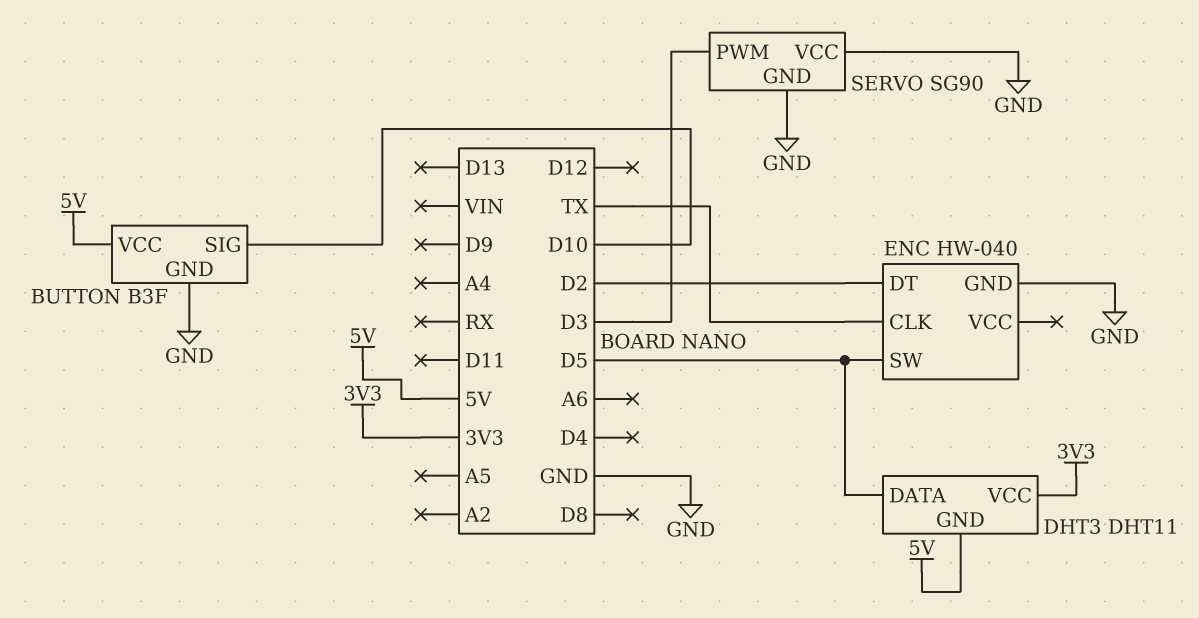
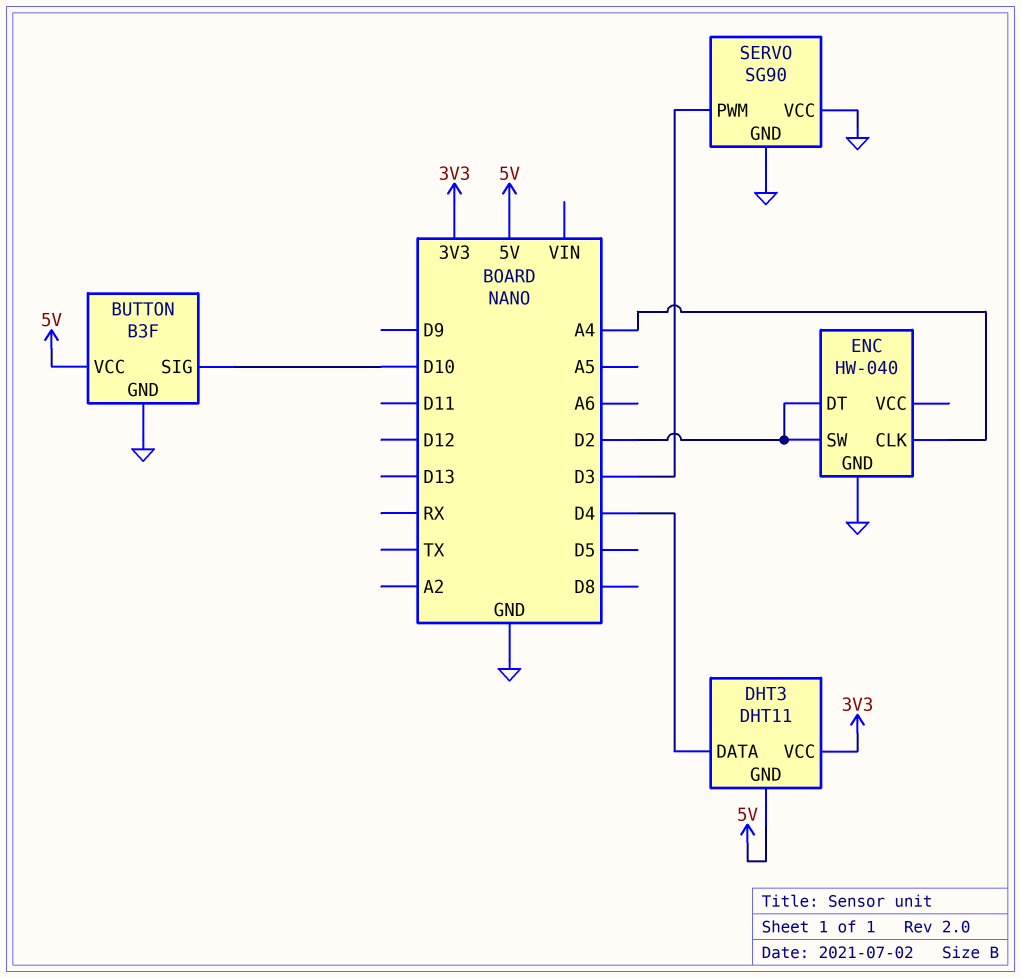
DHT3 pin DATA: D5 -> D4
ENC pin CLK: TX -> A4
ENC pin SW: D5 -> D2

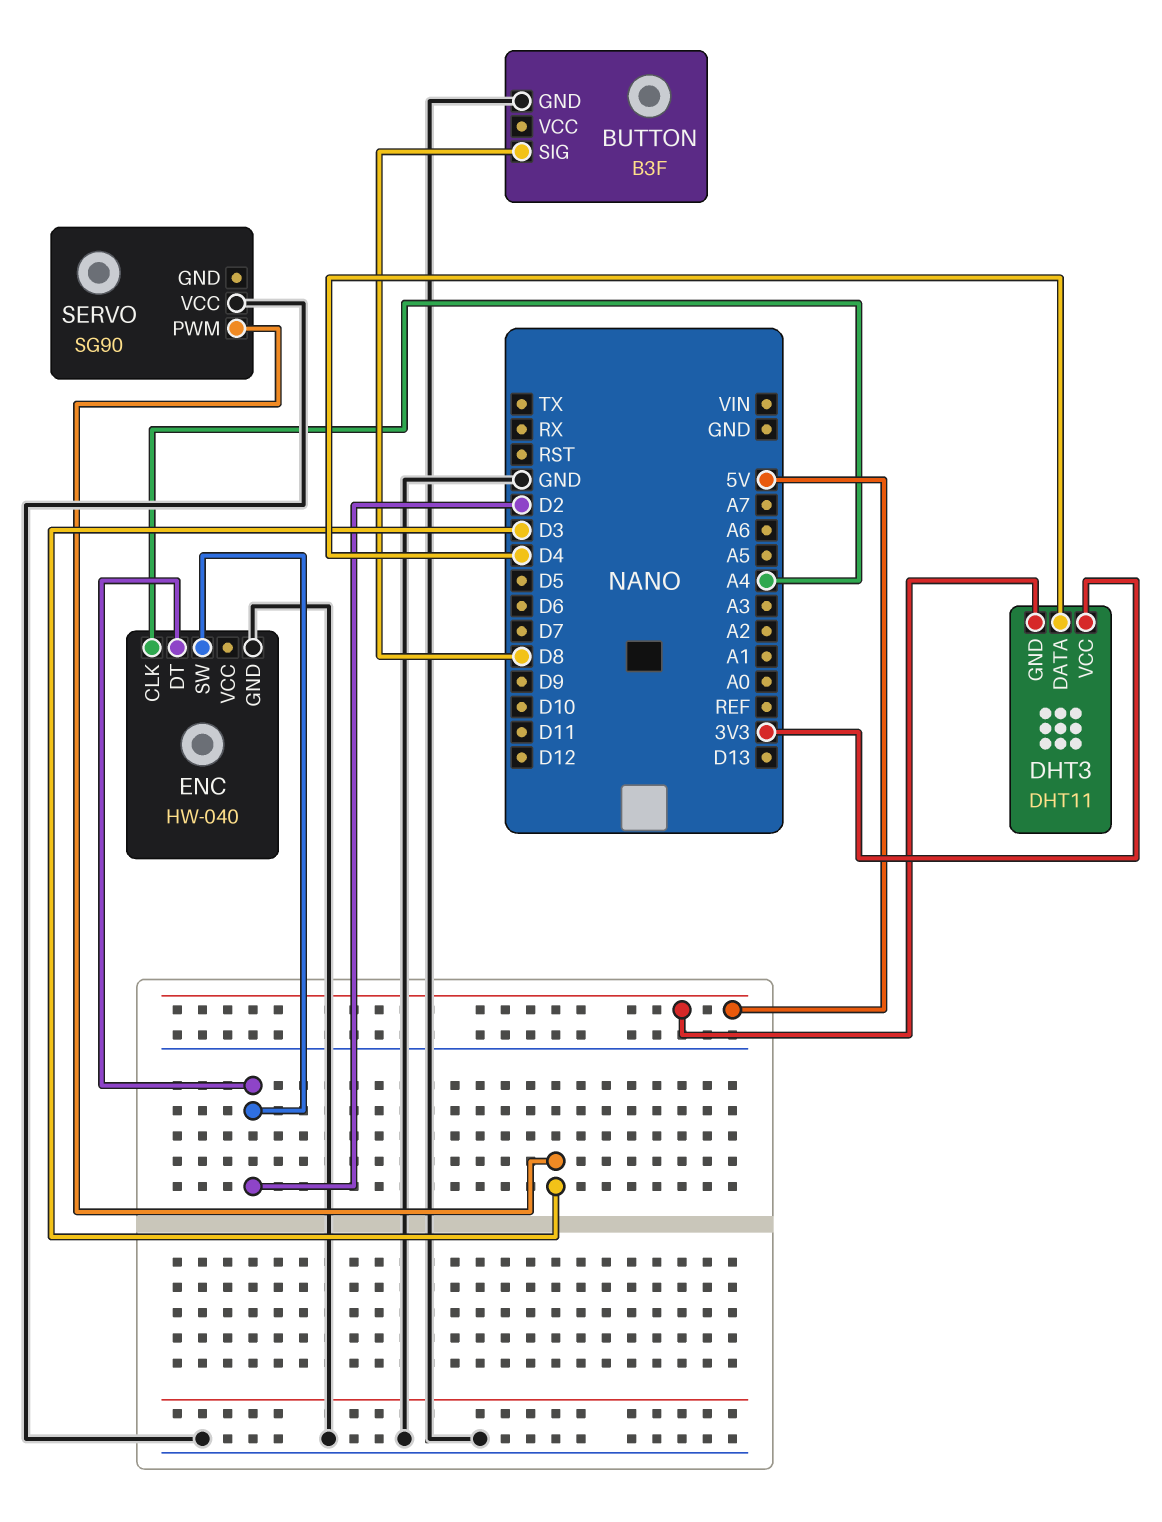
BUTTON pin SIG: D10 -> D8
BUTTON pin VCC: 5V -> none
SERVO pin GND: GND -> none

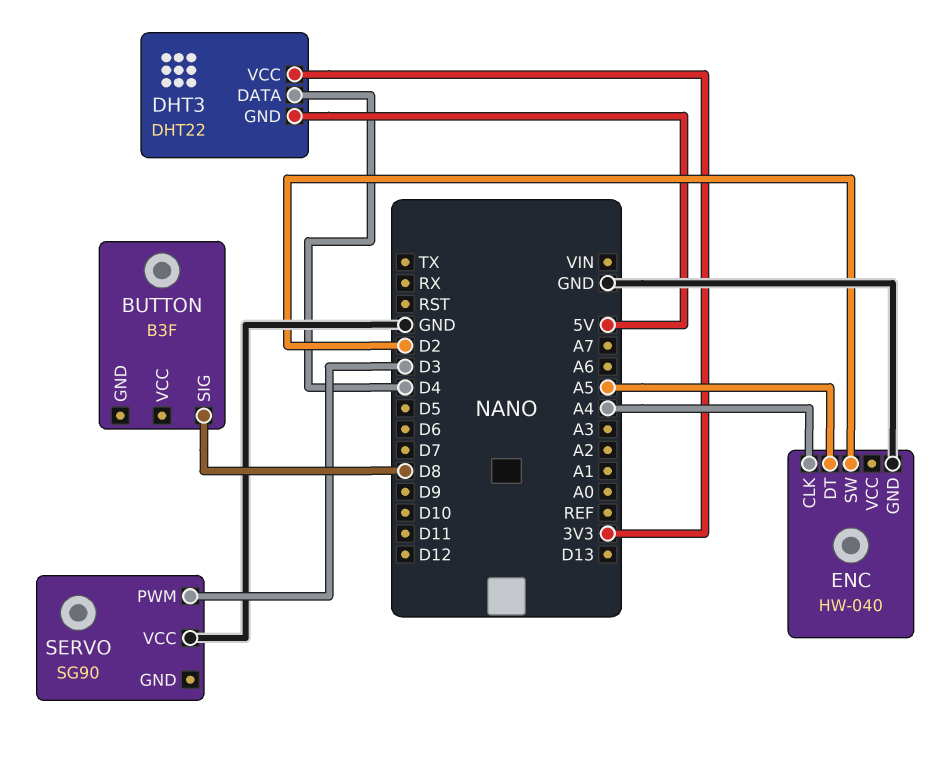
BUTTON pin GND: GND -> none
DHT3: DHT11 -> DHT22
ENC pin DT: D2 -> A5

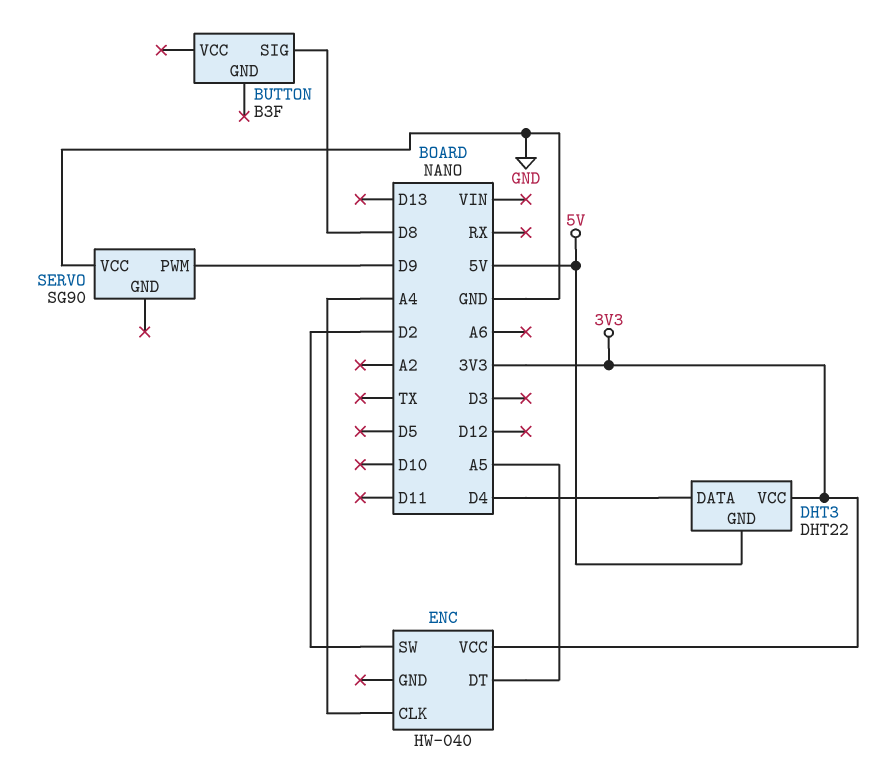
ENC pin GND: GND -> none
ENC pin VCC: none -> 3V3
SERVO pin PWM: D3 -> D9

